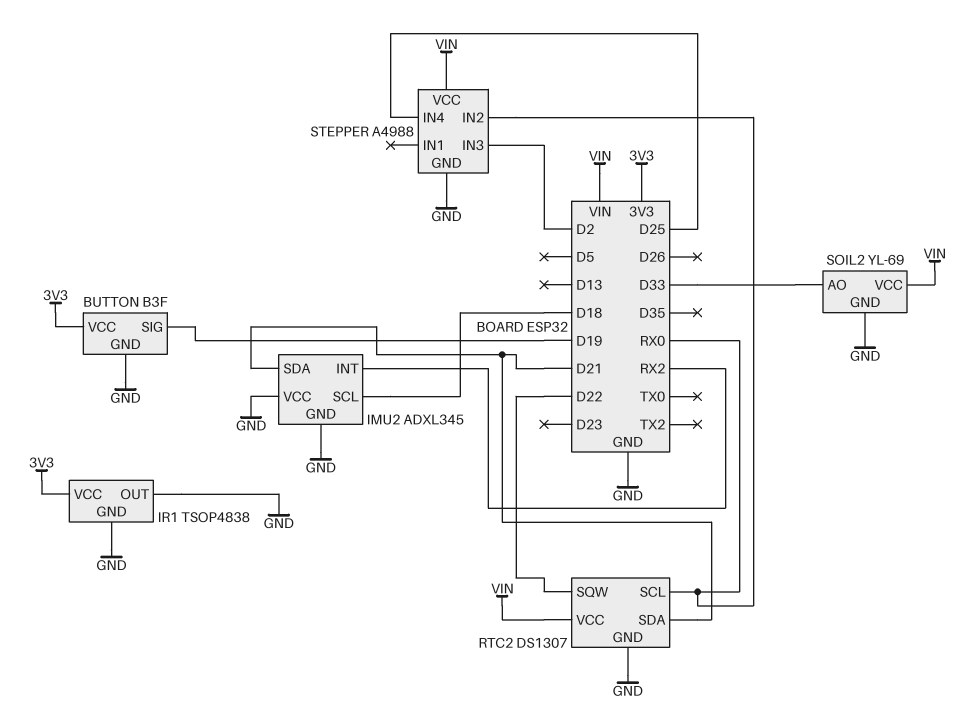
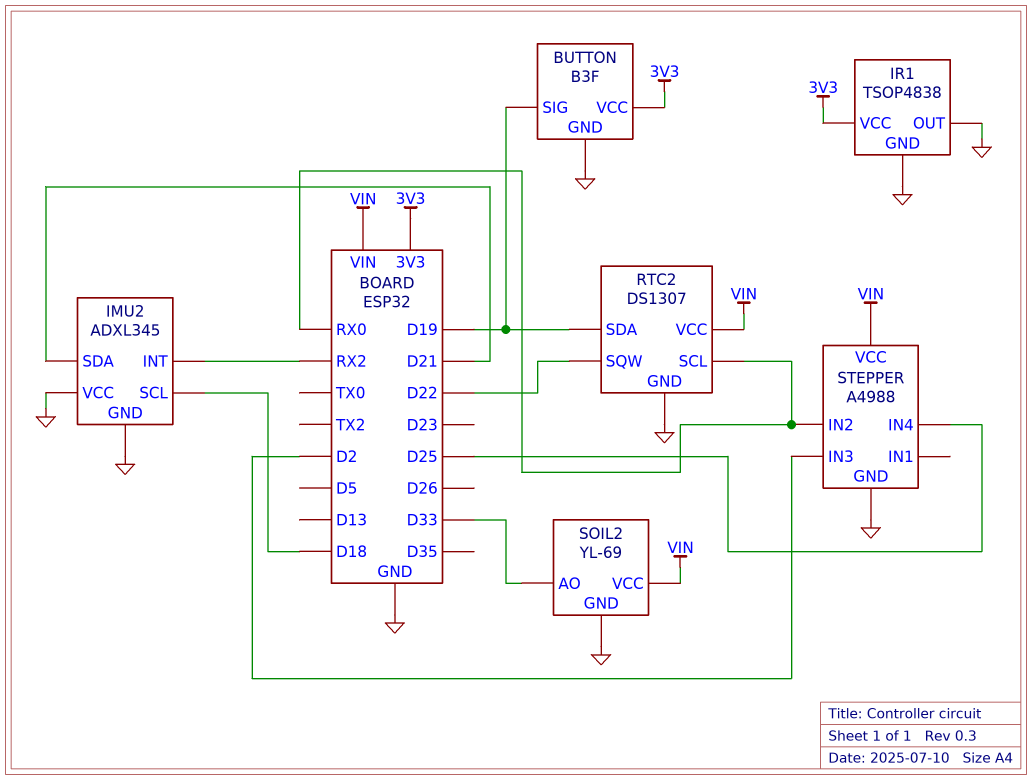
RTC2 pin SDA: D21 -> D19

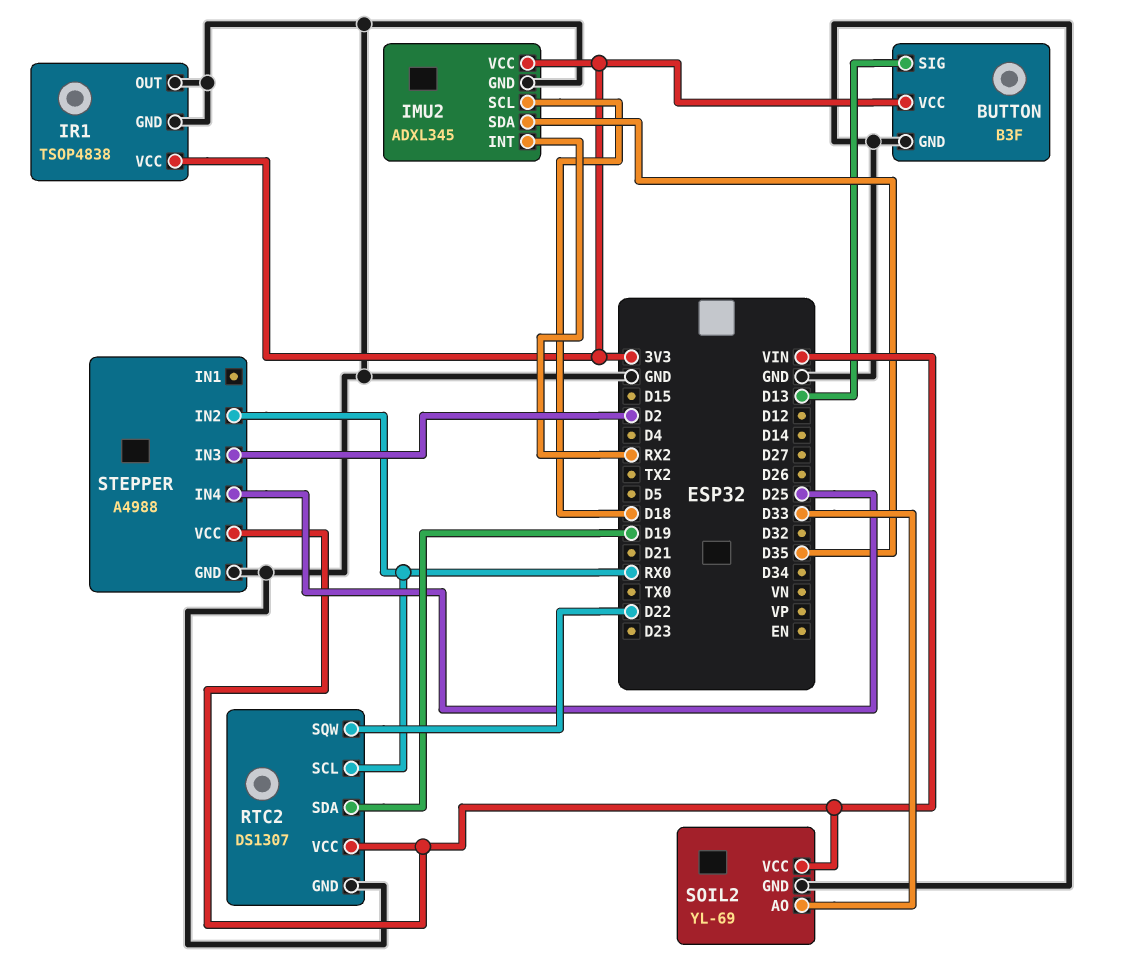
BUTTON pin SIG: D19 -> D13
IMU2 pin SDA: D21 -> D35
IMU2 pin VCC: GND -> 3V3

